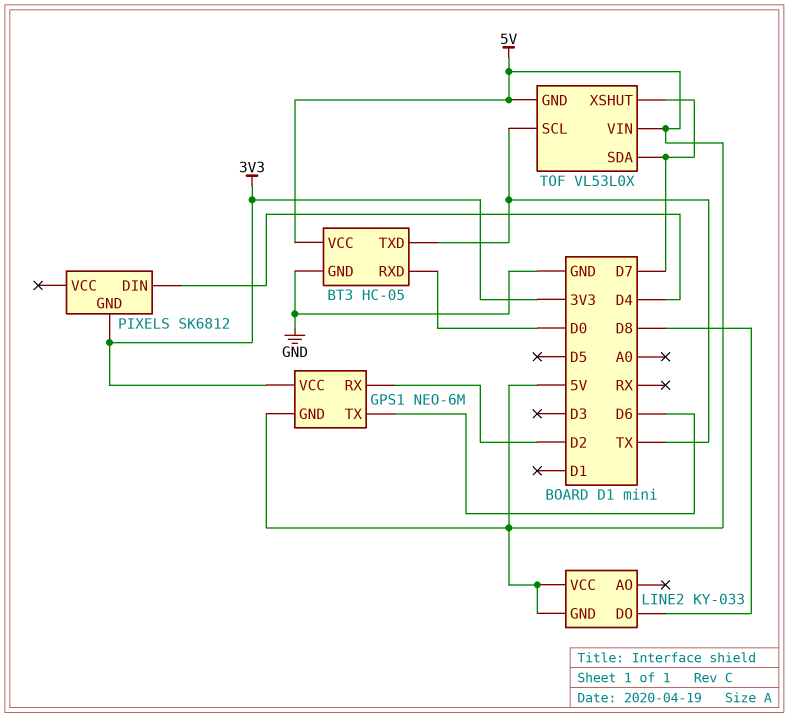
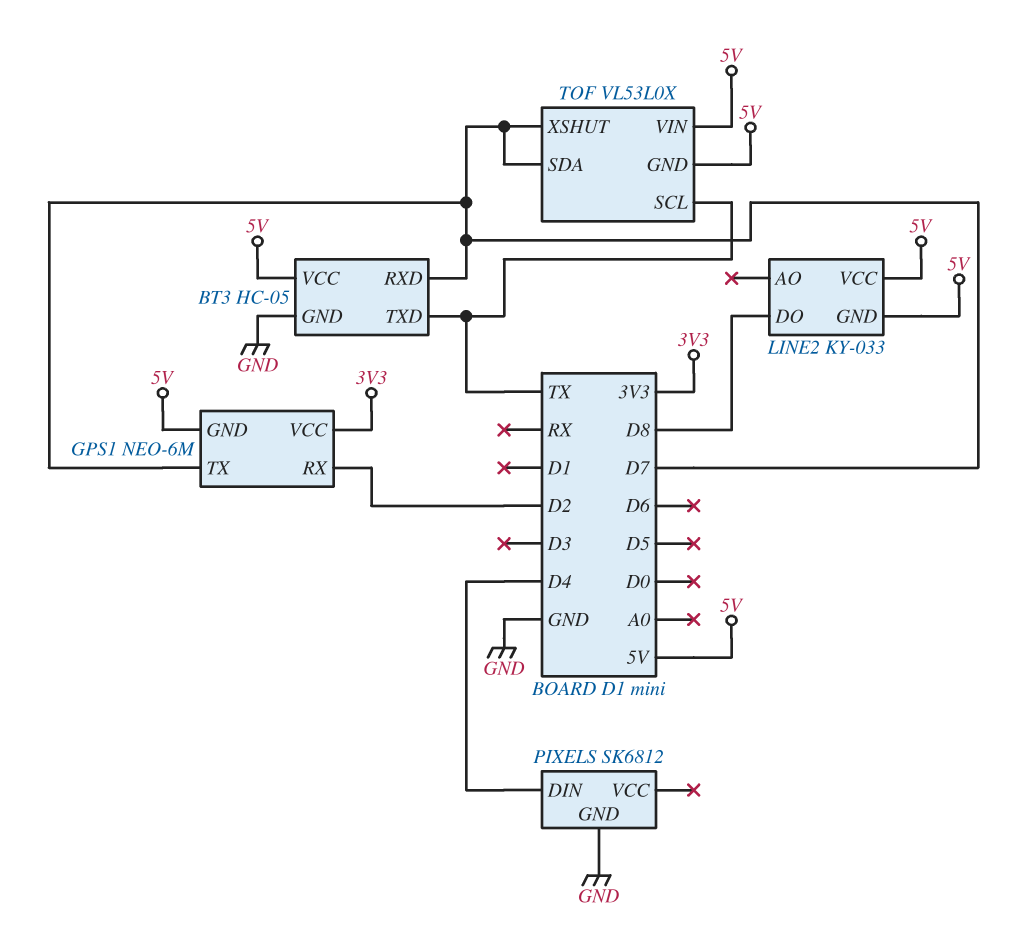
BT3 pin RXD: D0 -> D7
GPS1 pin TX: D6 -> D7
PIXELS pin GND: 3V3 -> GND

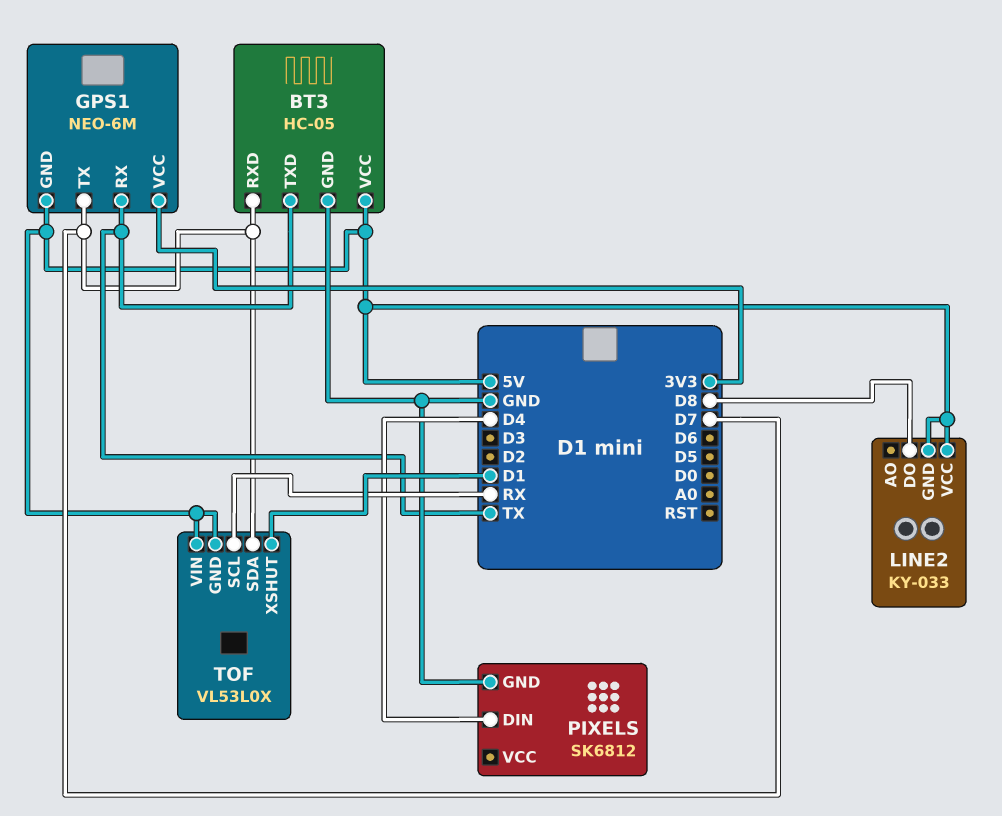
GPS1 pin RX: D2 -> TX
TOF pin SCL: TX -> RX
TOF pin XSHUT: D7 -> D1

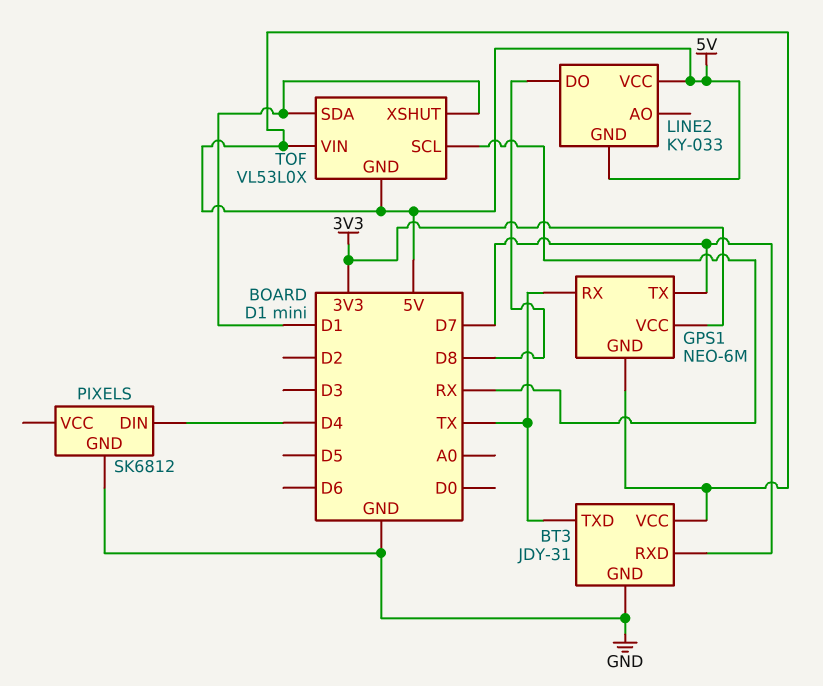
BT3: HC-05 -> JDY-31
TOF pin SDA: D7 -> D1

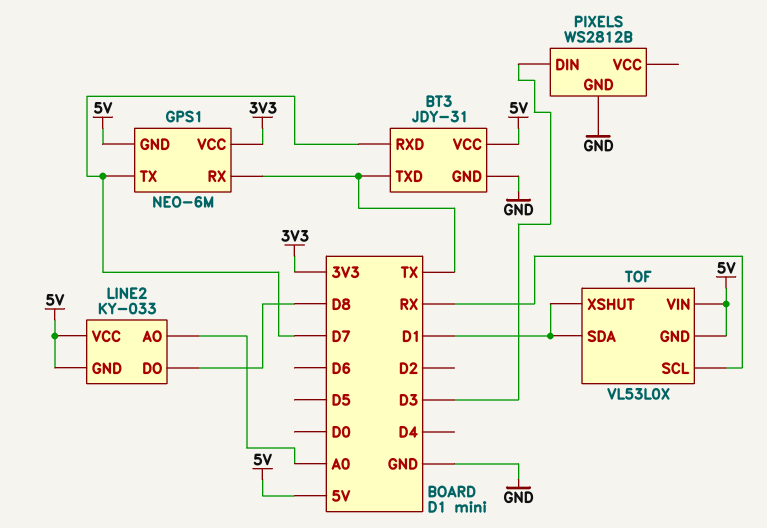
LINE2 pin AO: none -> A0
PIXELS: SK6812 -> WS2812B
PIXELS pin DIN: D4 -> D3

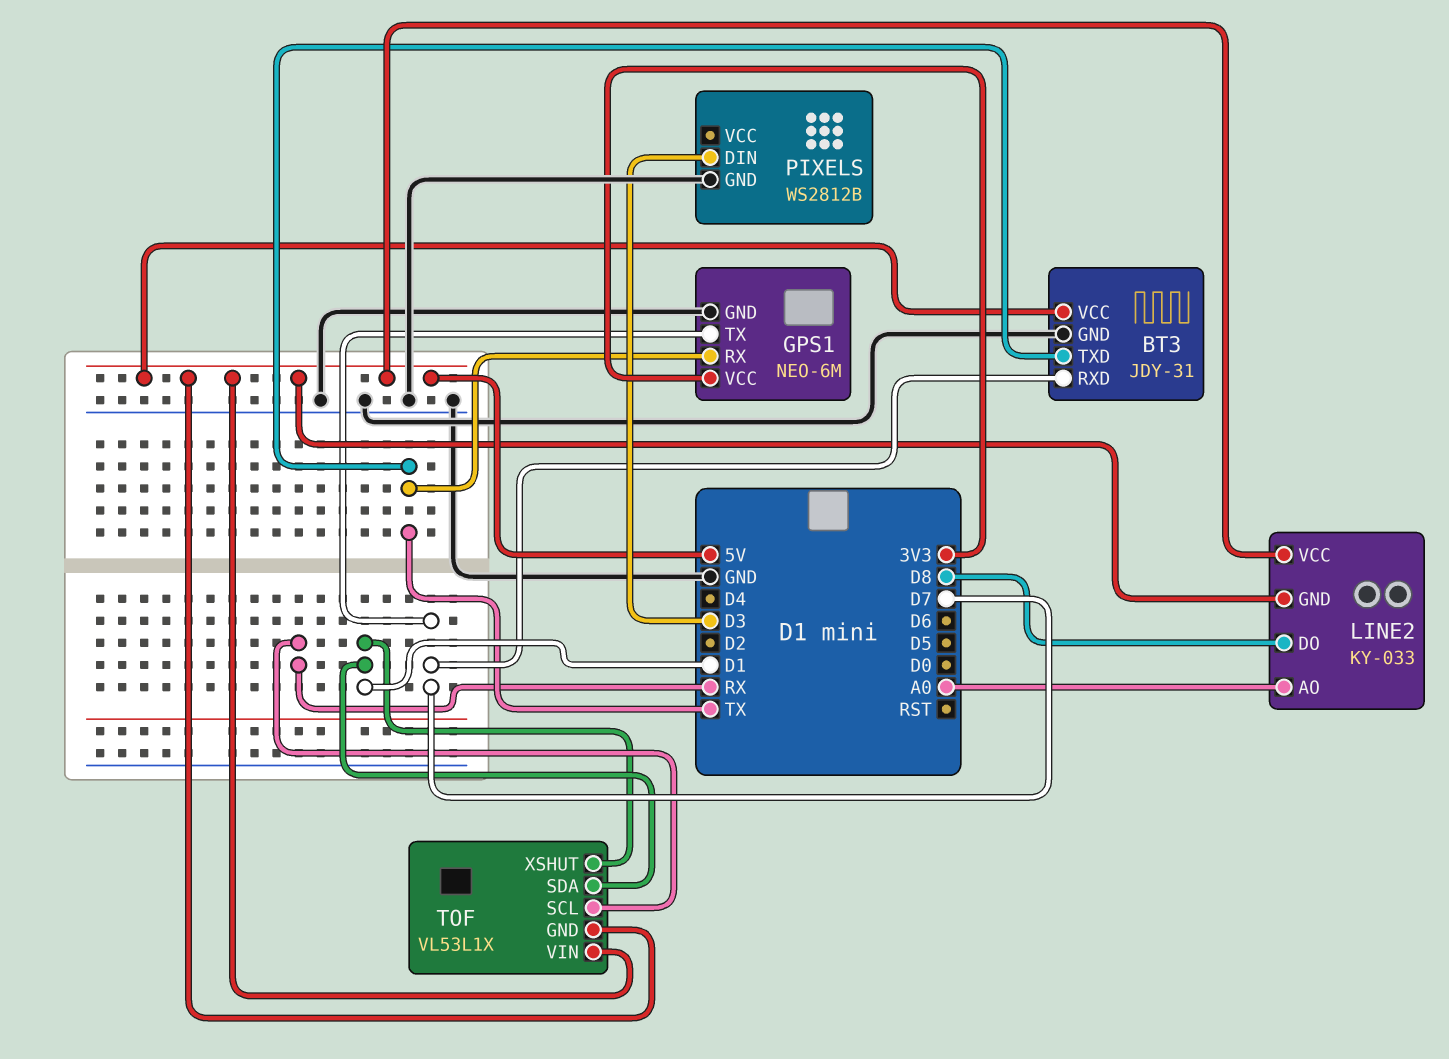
GPS1 pin GND: 5V -> GND
TOF: VL53L0X -> VL53L1X

